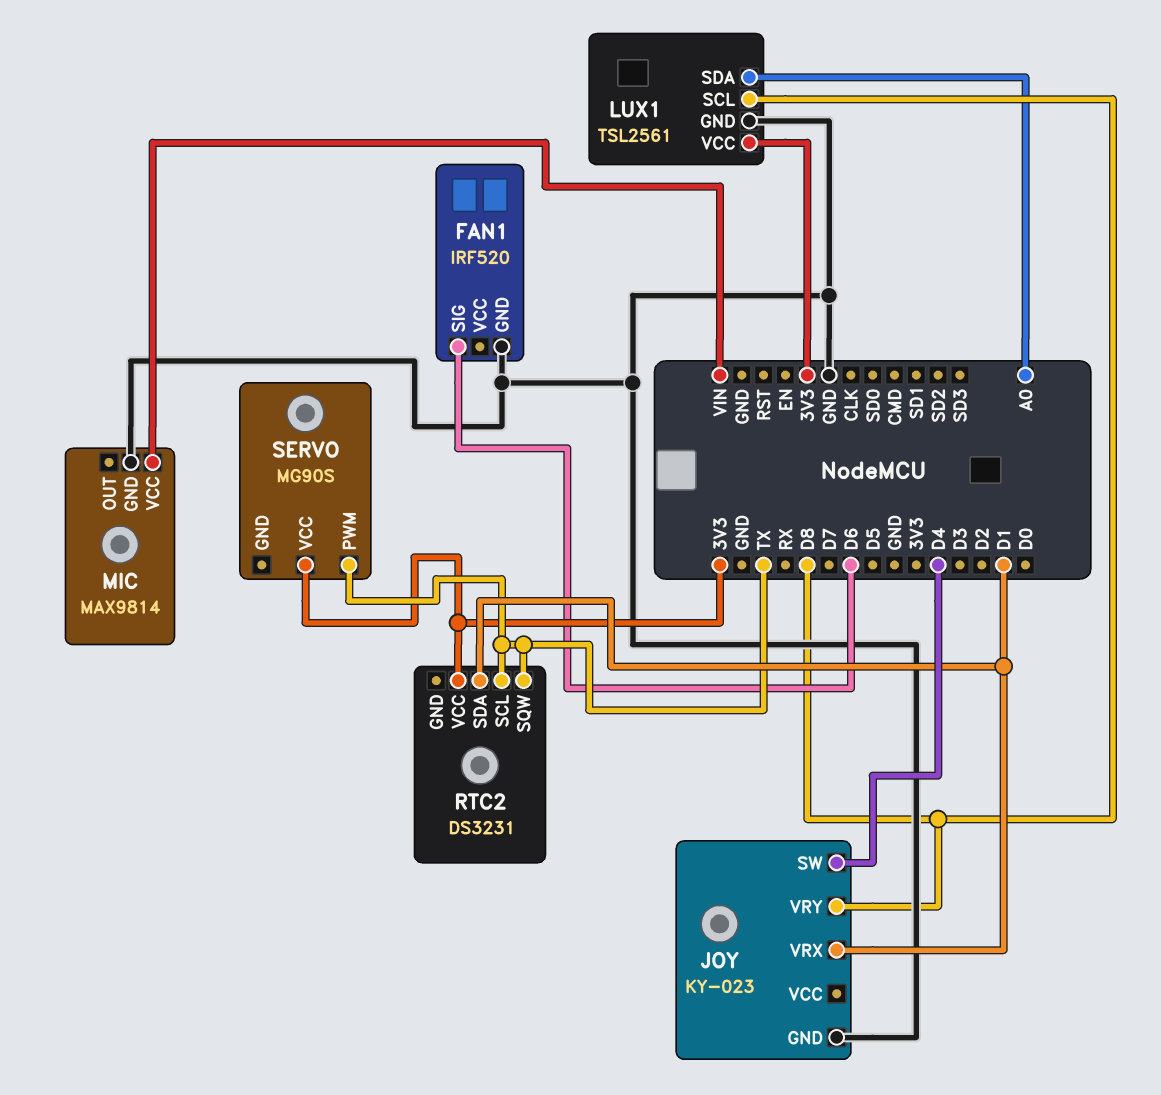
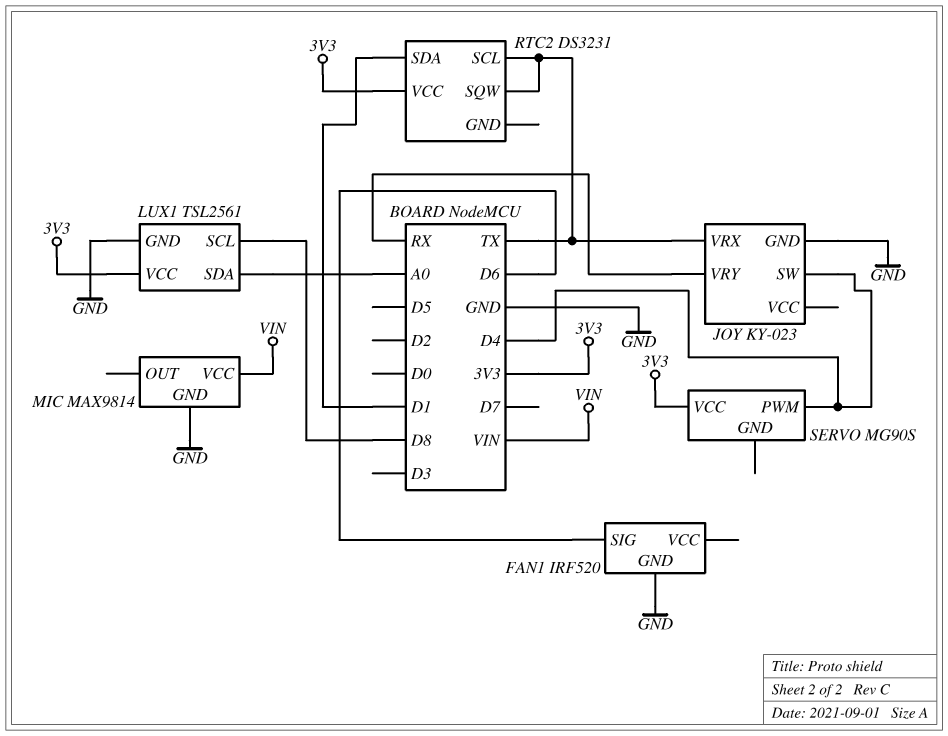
JOY pin VRX: D1 -> TX
JOY pin VRY: D8 -> RX
SERVO pin PWM: TX -> D4

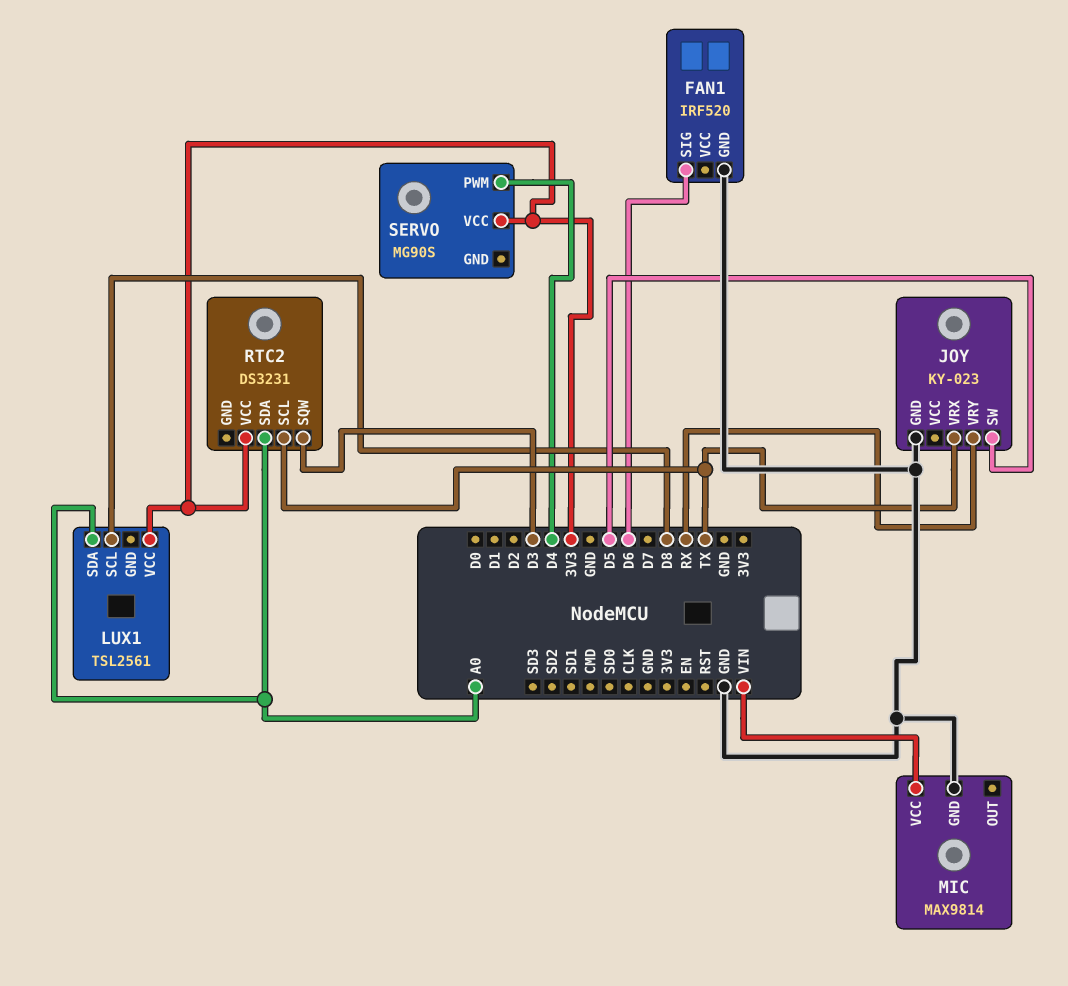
JOY pin SW: D4 -> D5
LUX1 pin GND: GND -> none
RTC2 pin SDA: D1 -> A0
RTC2 pin SQW: TX -> D3

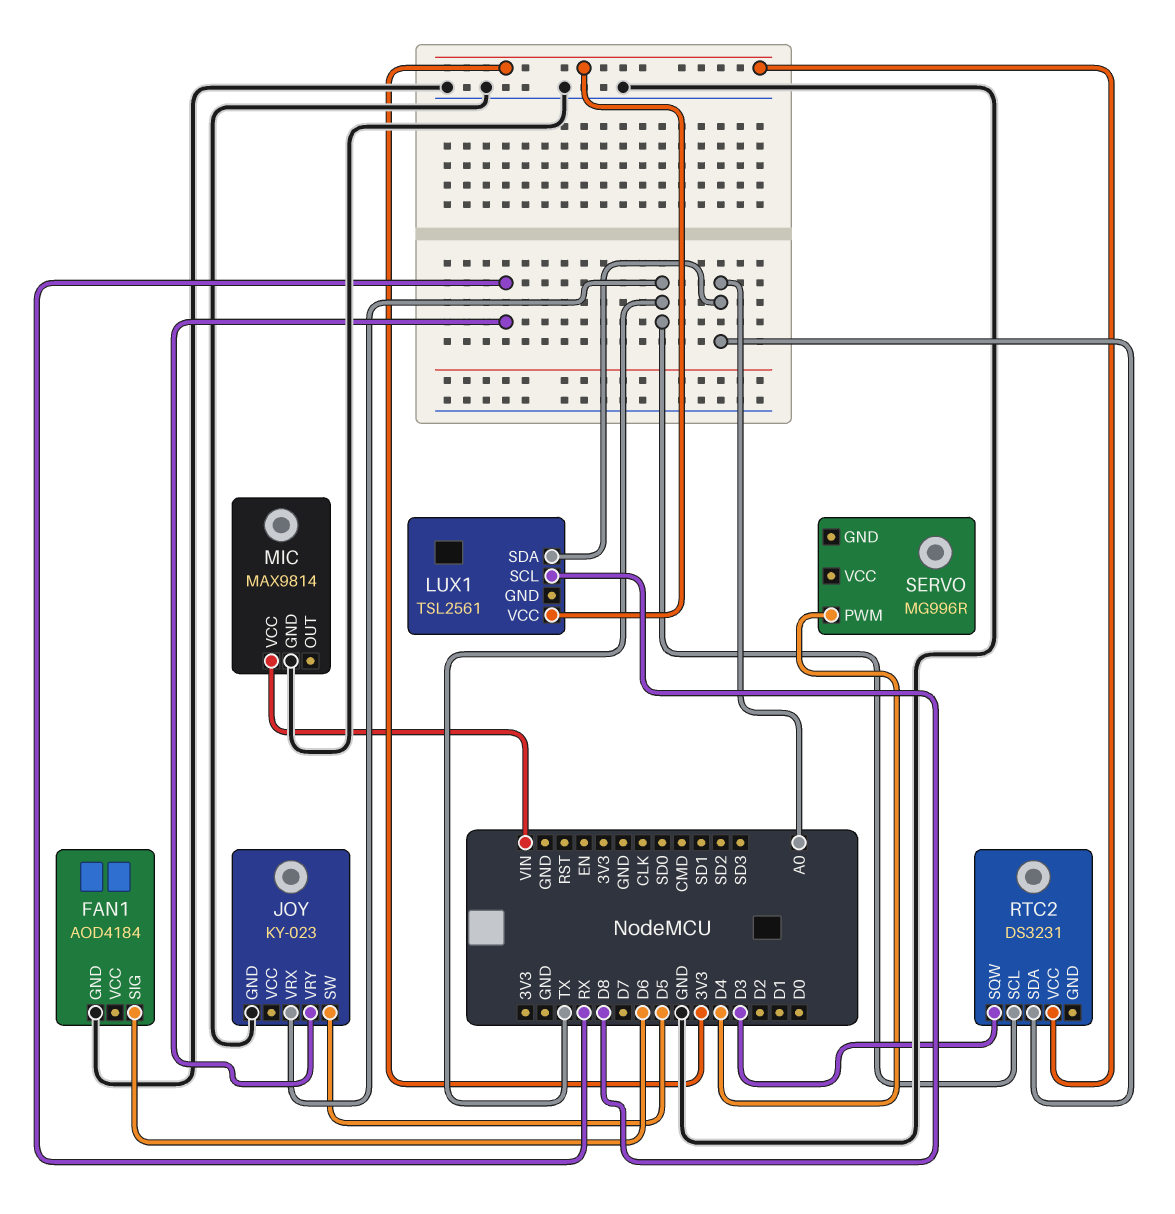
FAN1: IRF520 -> AOD4184
SERVO: MG90S -> MG996R
SERVO pin VCC: 3V3 -> none

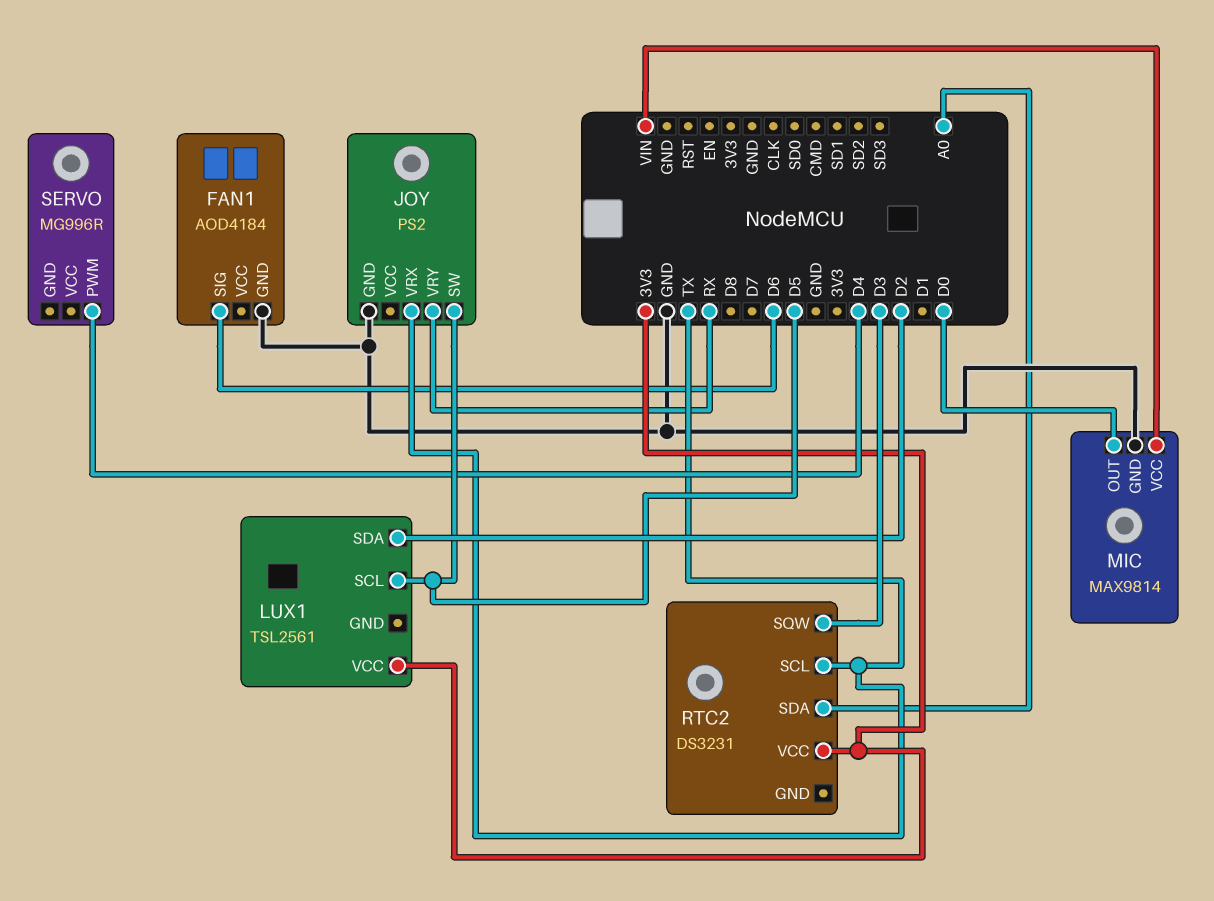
JOY: KY-023 -> PS2
LUX1 pin SCL: D8 -> D5
LUX1 pin SDA: A0 -> D2
MIC pin OUT: none -> D0

